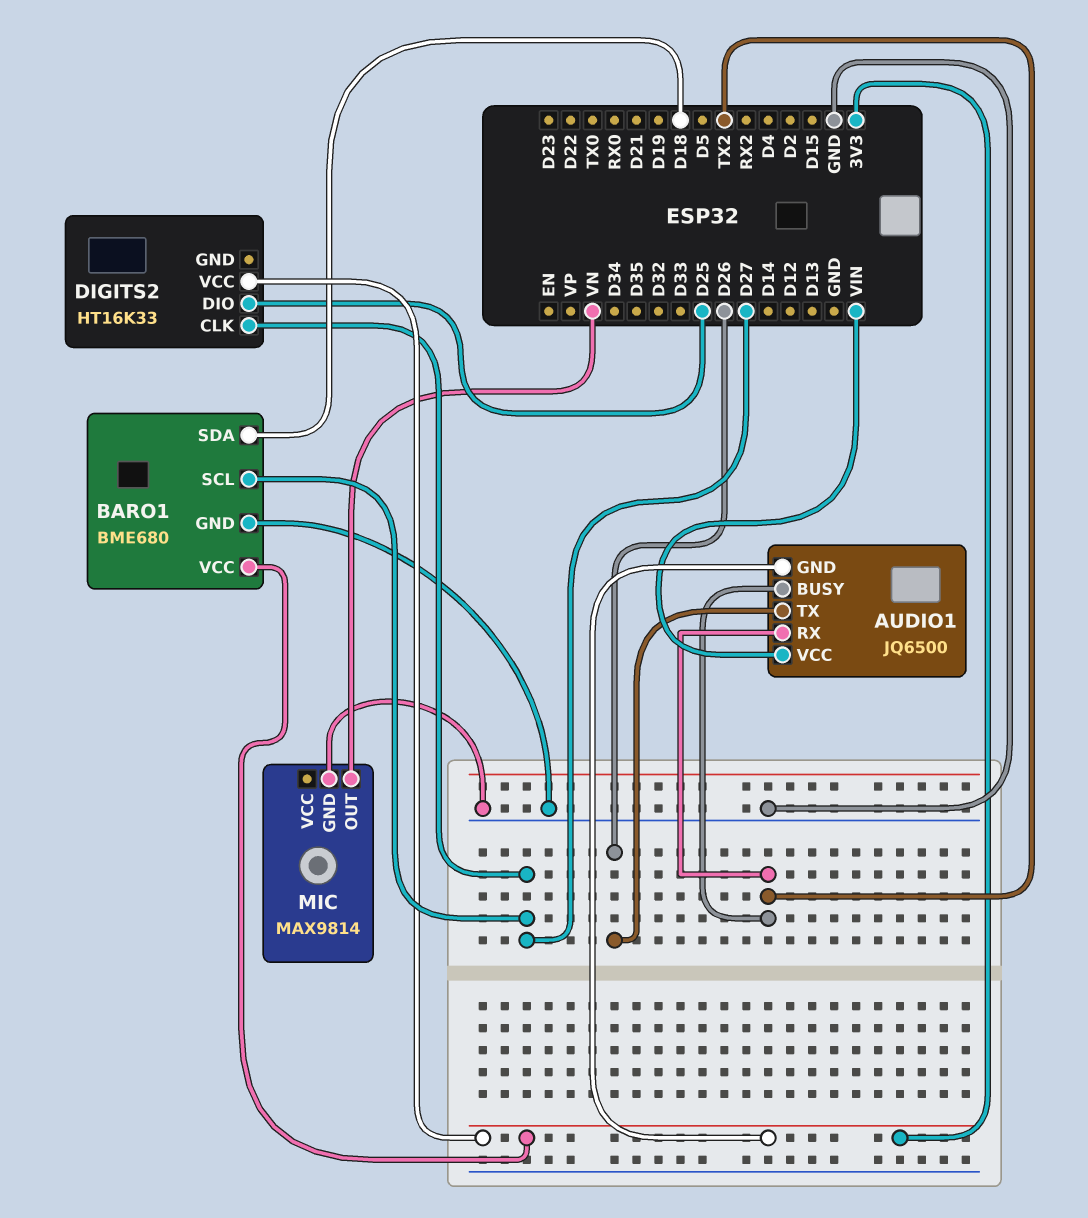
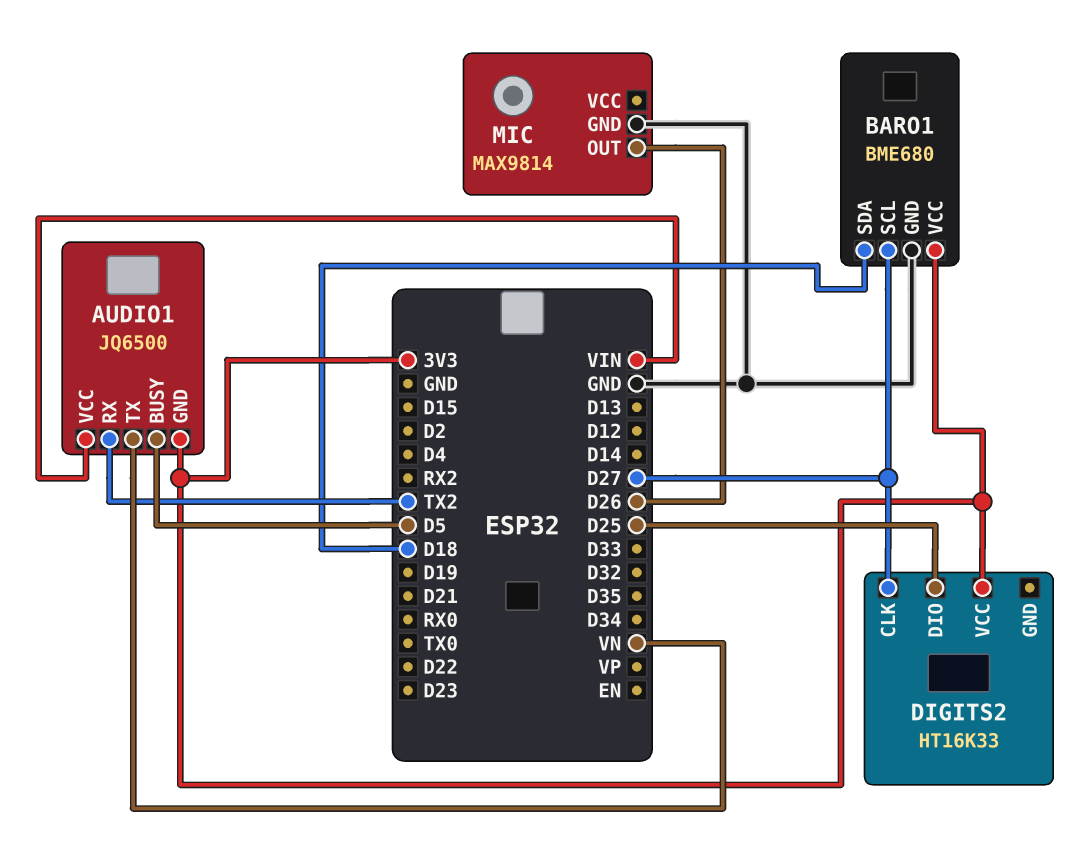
AUDIO1 pin BUSY: TX2 -> D5
AUDIO1 pin TX: D26 -> VN
MIC pin OUT: VN -> D26

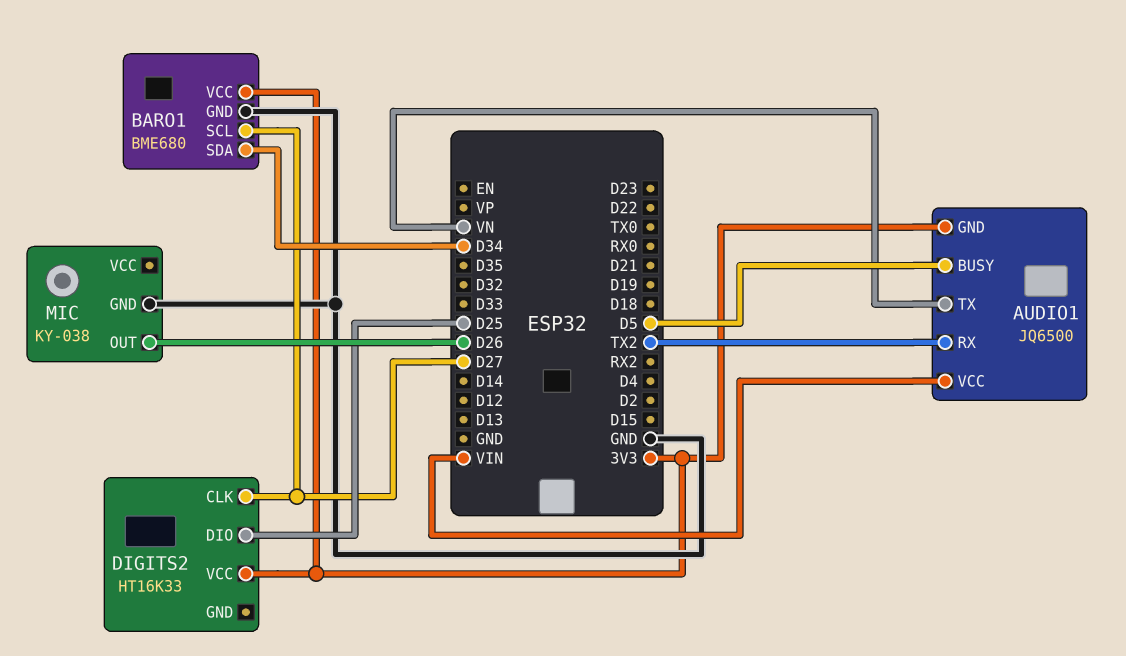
BARO1 pin SDA: D18 -> D34
MIC: MAX9814 -> KY-038

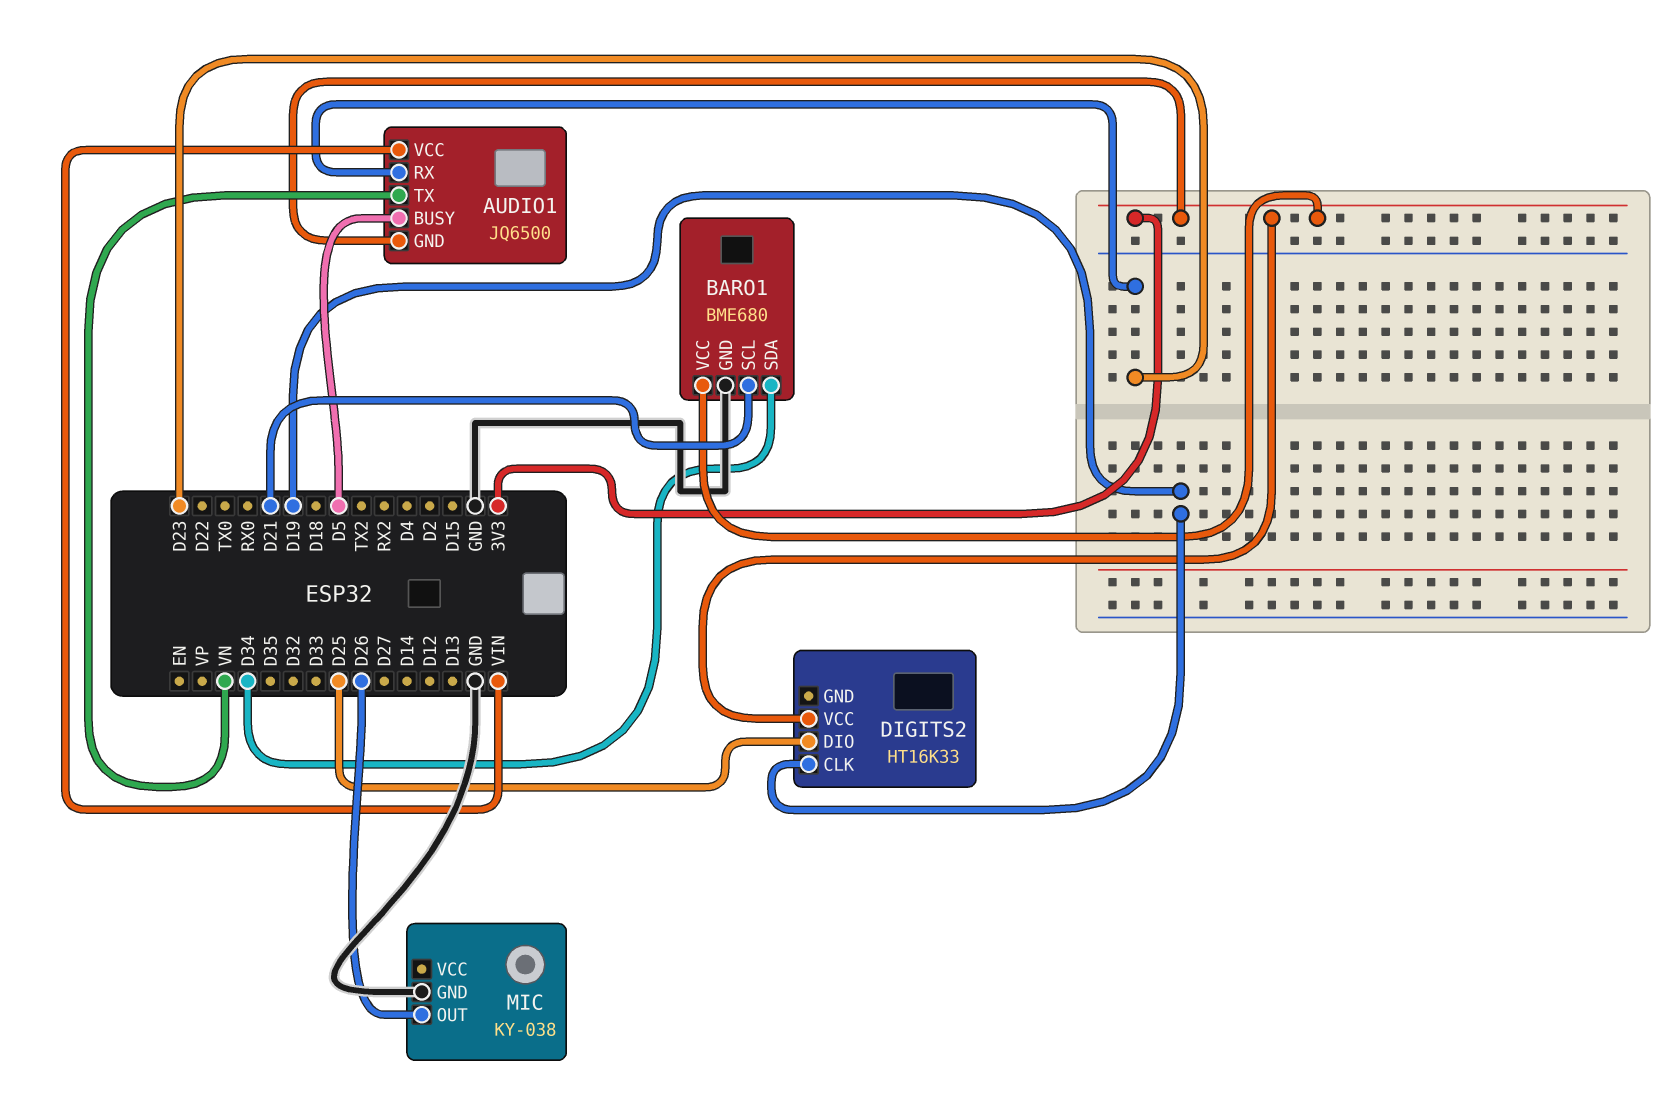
AUDIO1 pin RX: TX2 -> D23
BARO1 pin SCL: D27 -> D21
DIGITS2 pin CLK: D27 -> D19

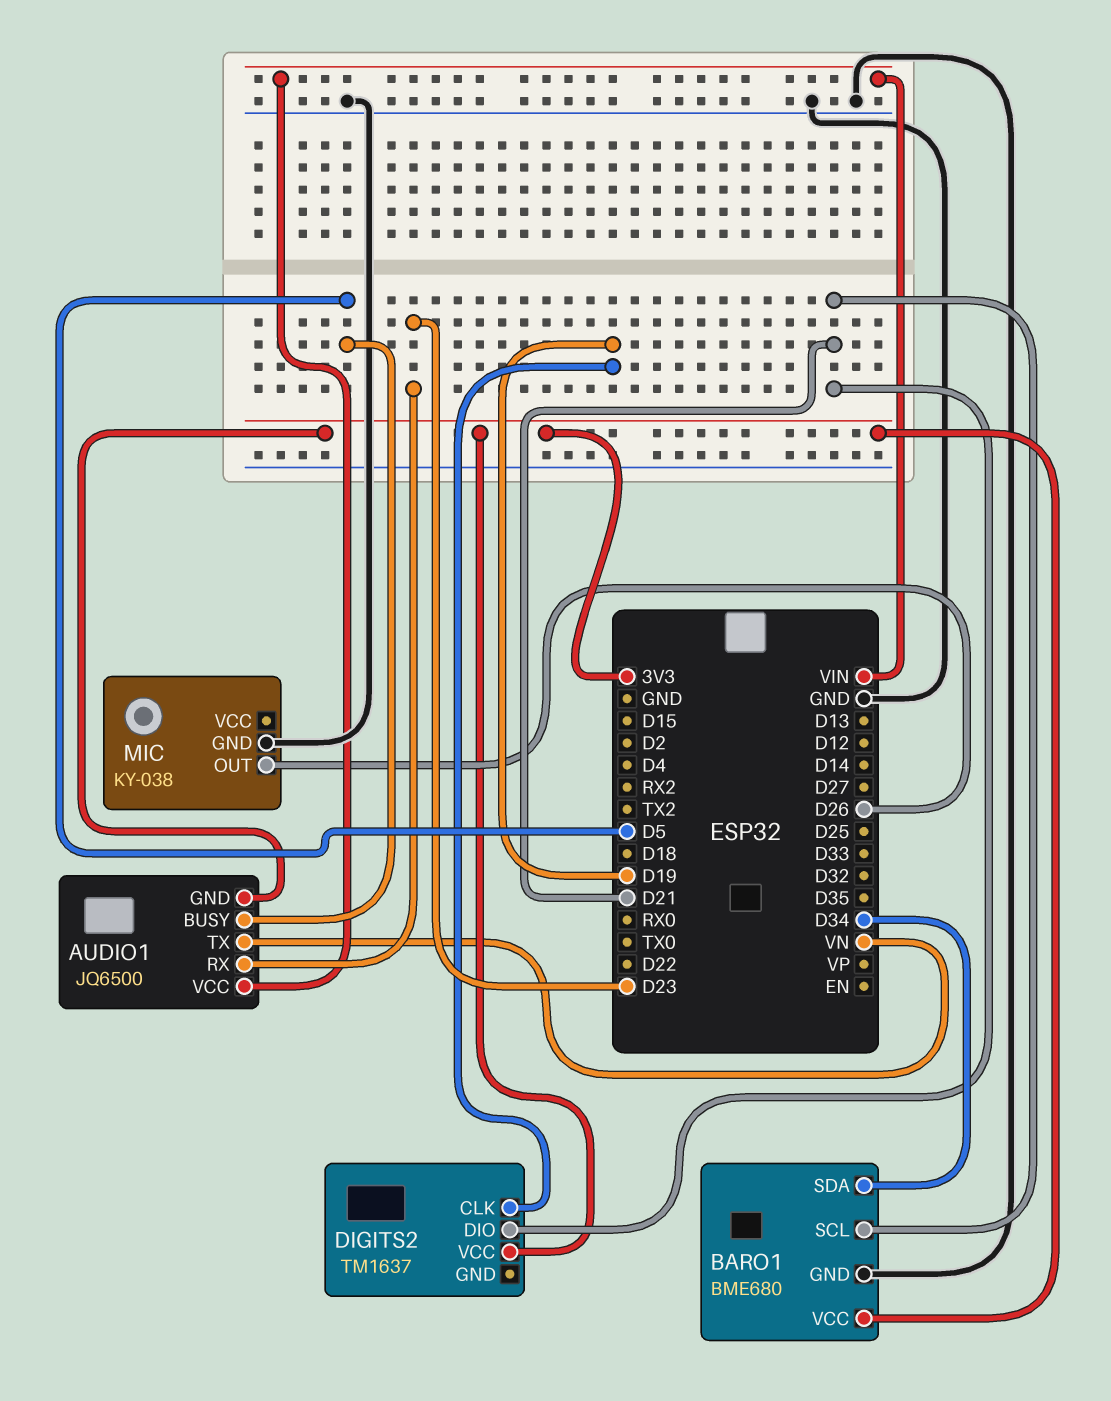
DIGITS2: HT16K33 -> TM1637
DIGITS2 pin DIO: D25 -> D21

